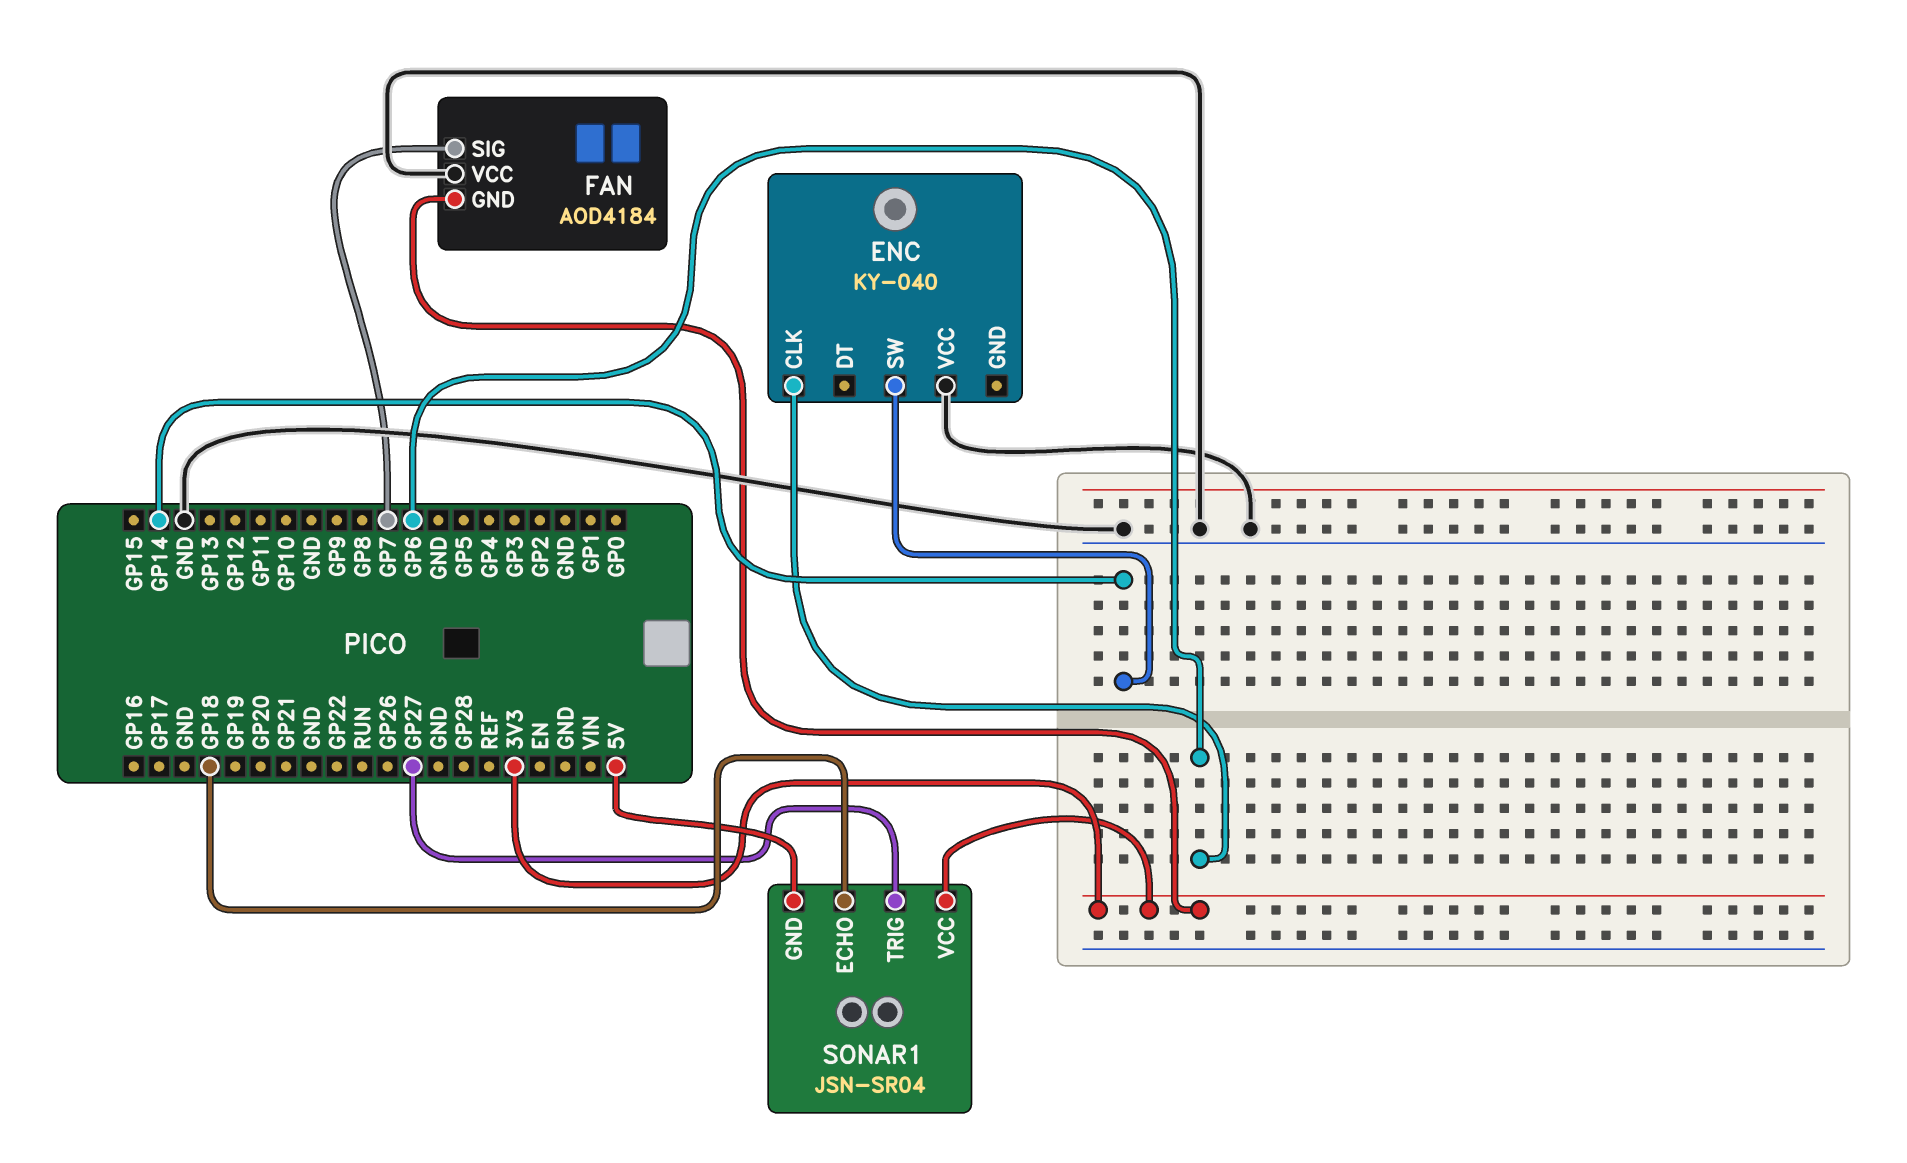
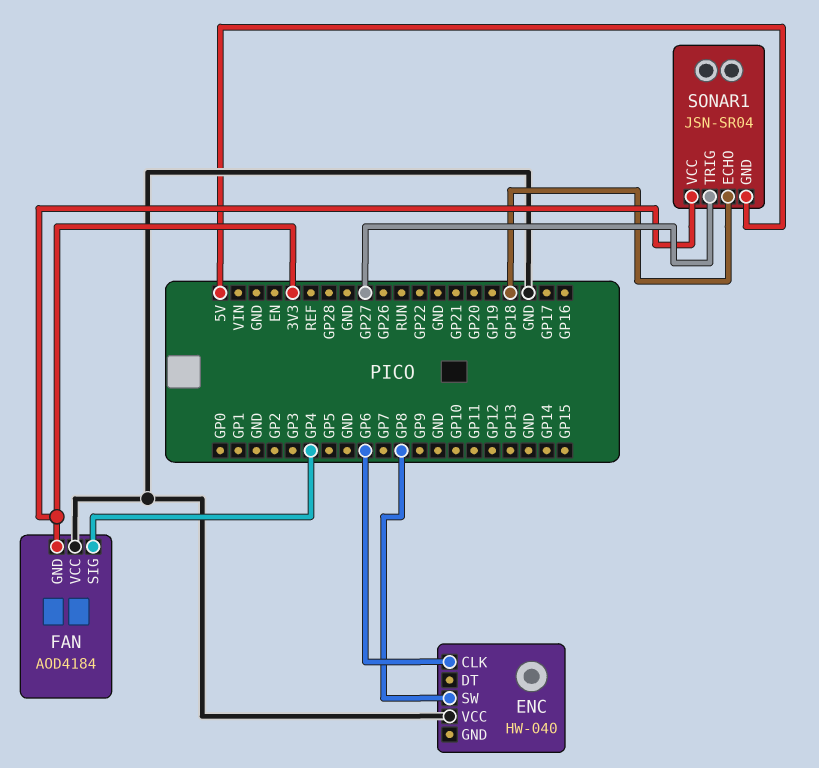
ENC: KY-040 -> HW-040
ENC pin SW: GP14 -> GP8
FAN pin SIG: GP7 -> GP4

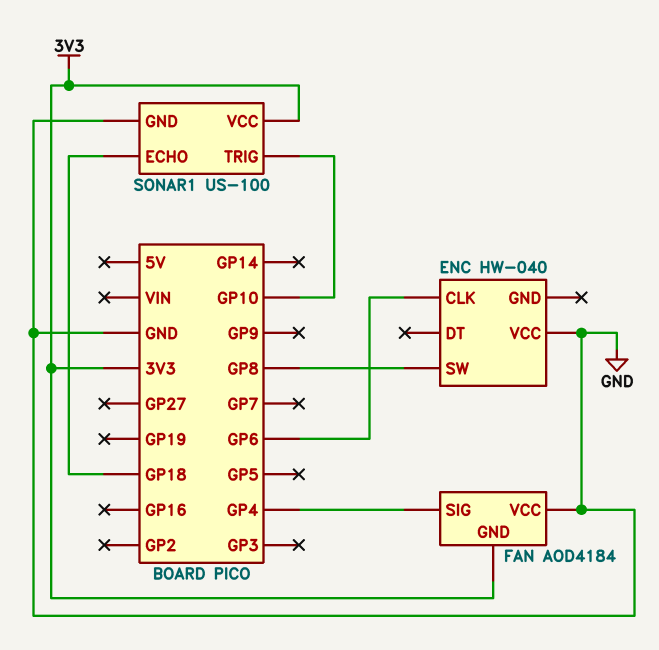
SONAR1: JSN-SR04 -> US-100
SONAR1 pin GND: 5V -> GND
SONAR1 pin TRIG: GP27 -> GP10

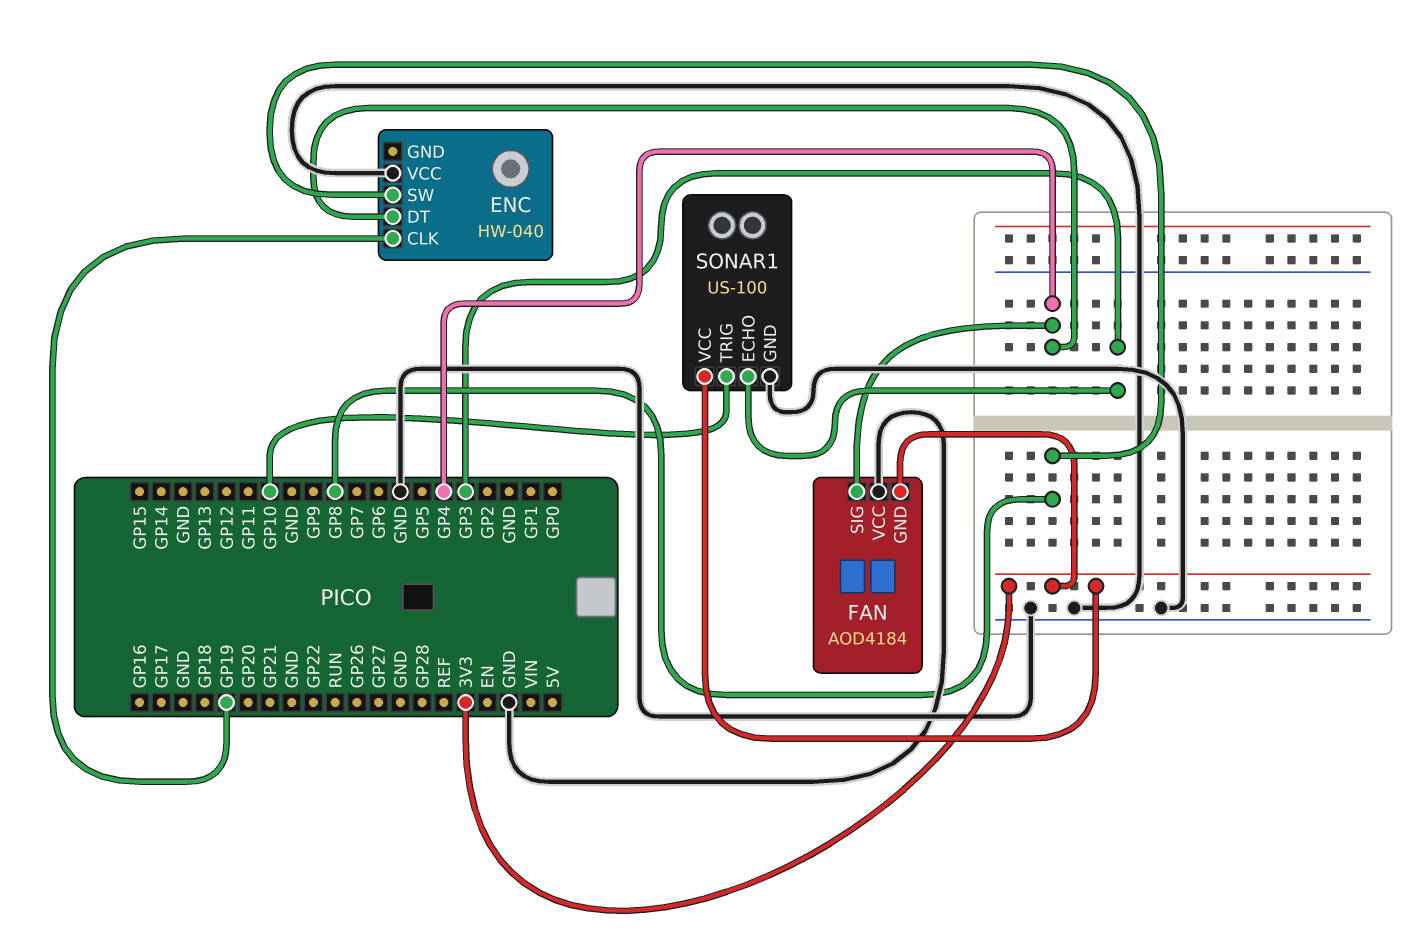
ENC pin CLK: GP6 -> GP19
ENC pin DT: none -> GP4
SONAR1 pin ECHO: GP18 -> GP3

